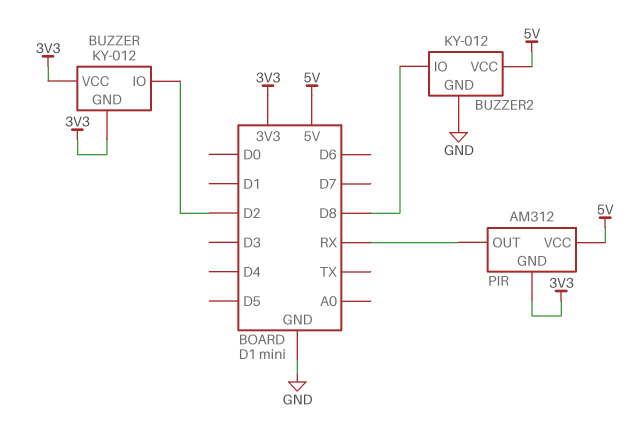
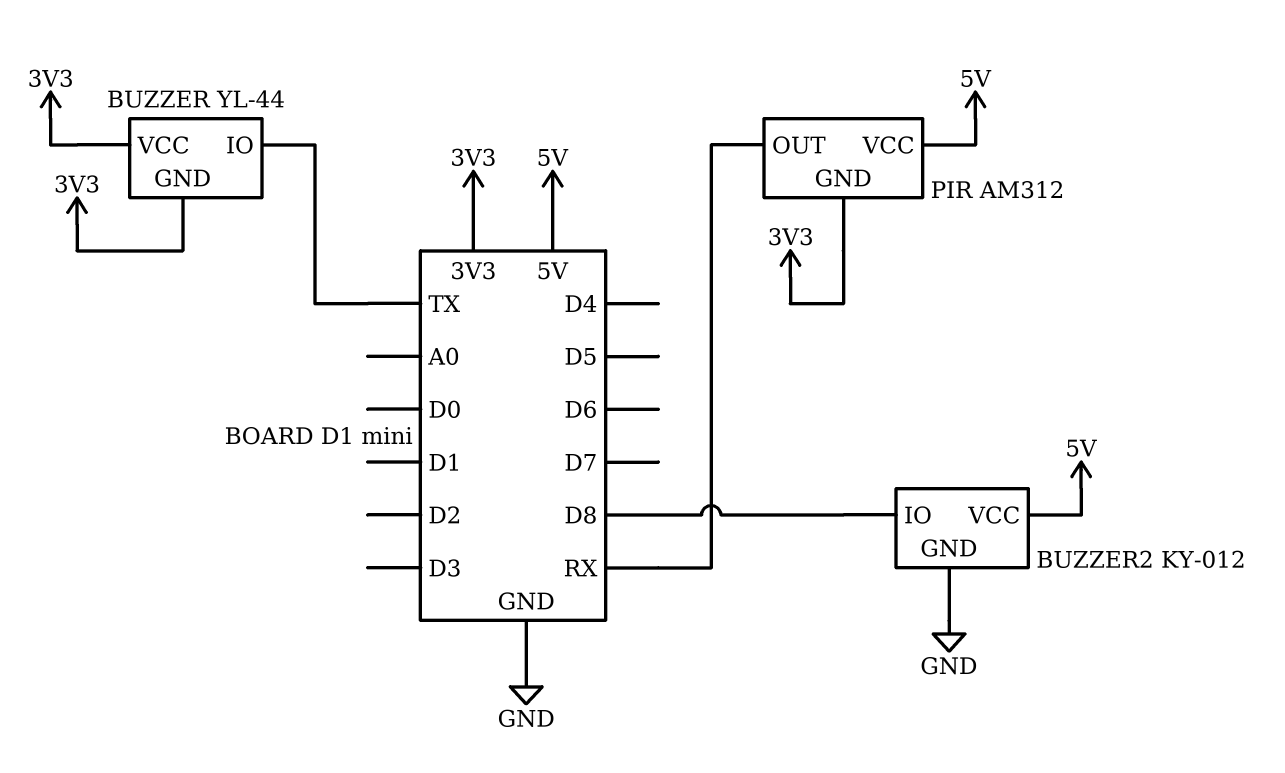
BUZZER: KY-012 -> YL-44
BUZZER pin IO: D2 -> TX

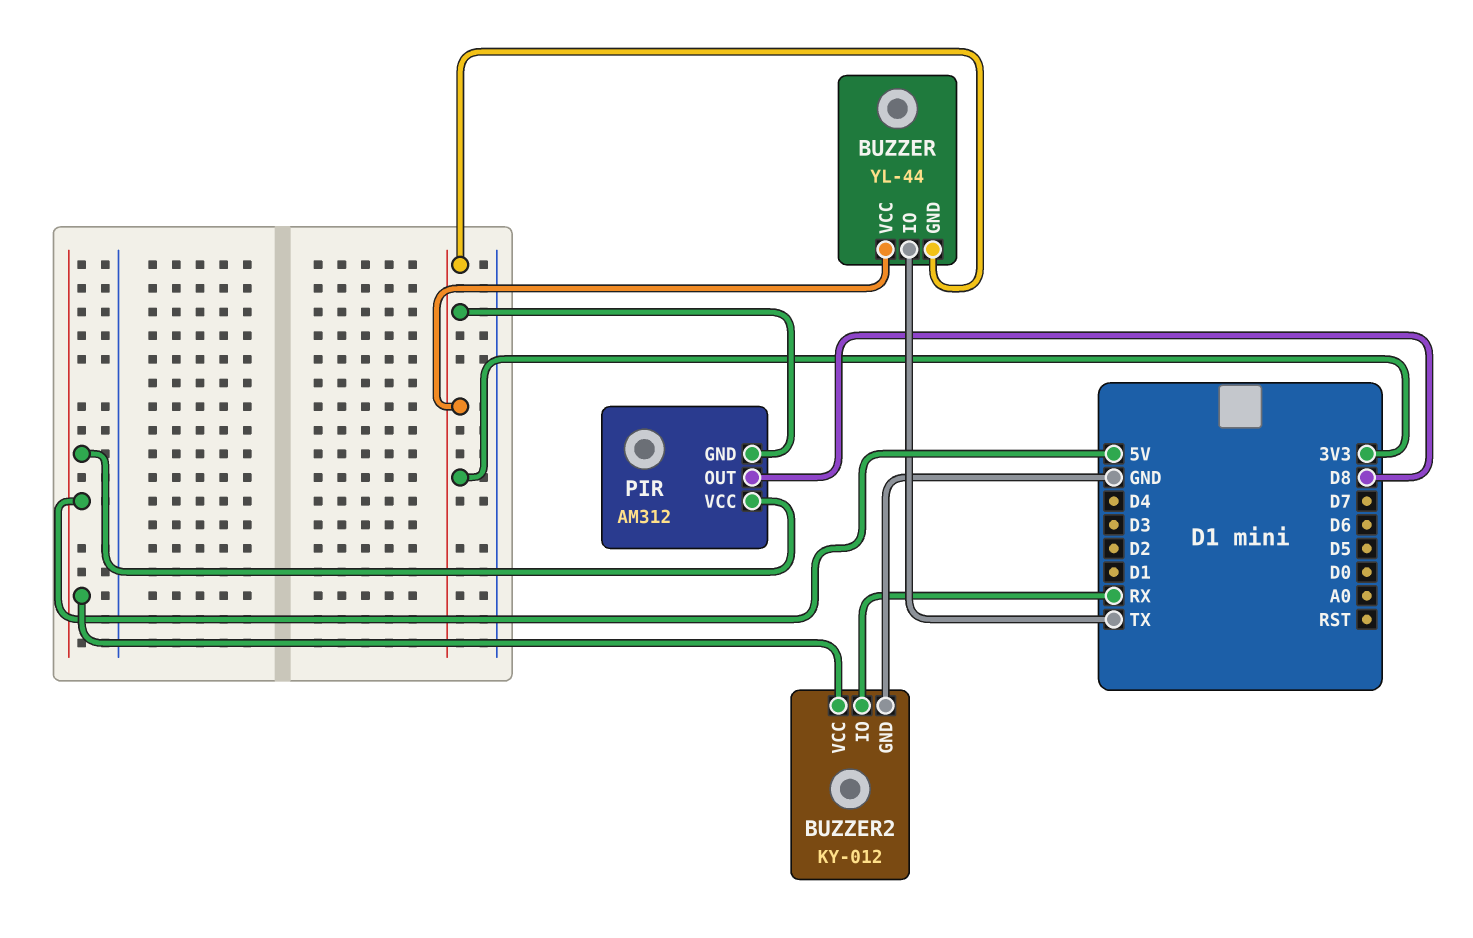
BUZZER2 pin IO: D8 -> RX
PIR pin OUT: RX -> D8

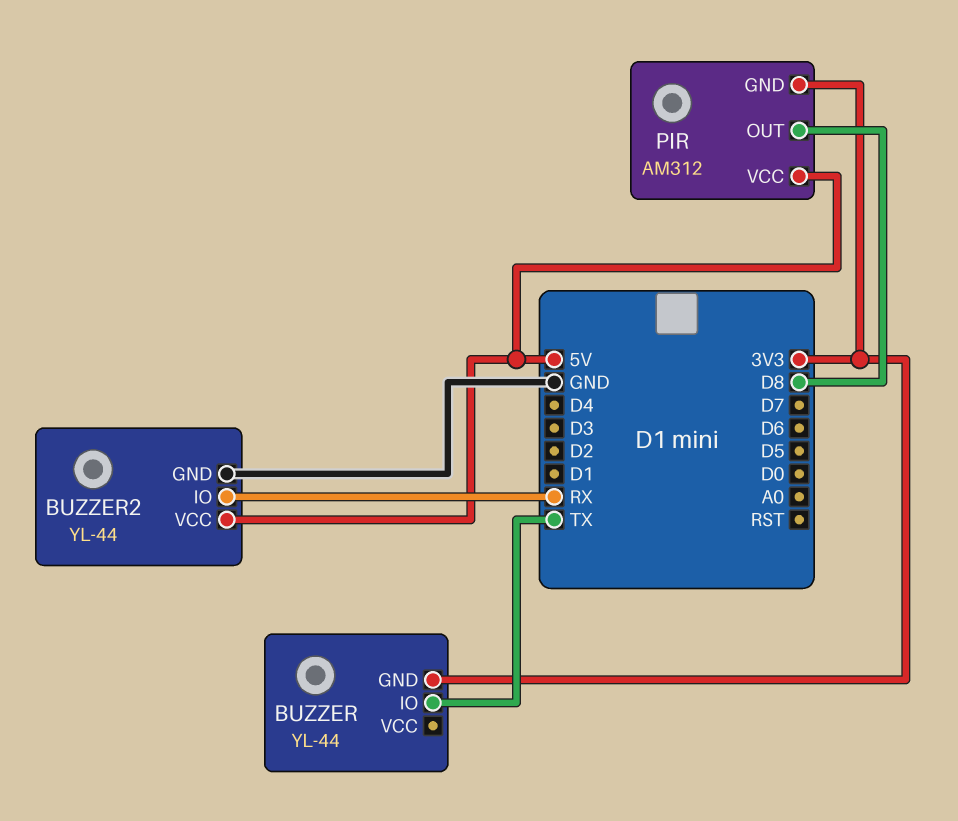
BUZZER pin VCC: 3V3 -> none
BUZZER2: KY-012 -> YL-44

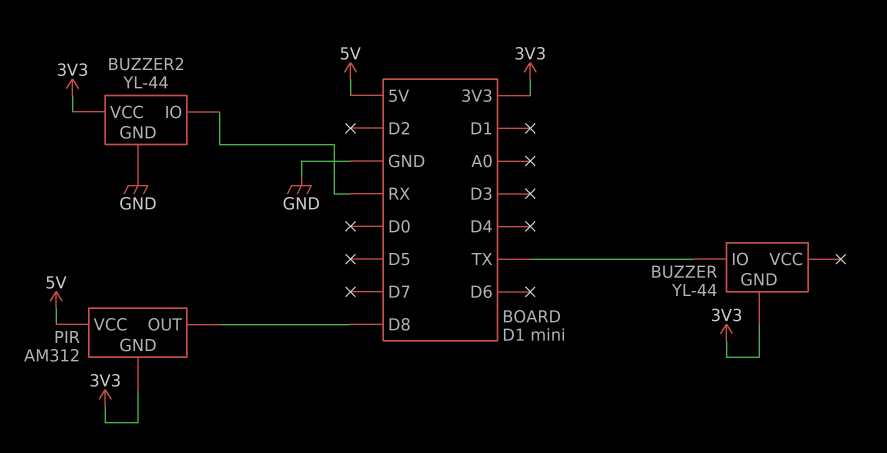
BUZZER2 pin VCC: 5V -> 3V3

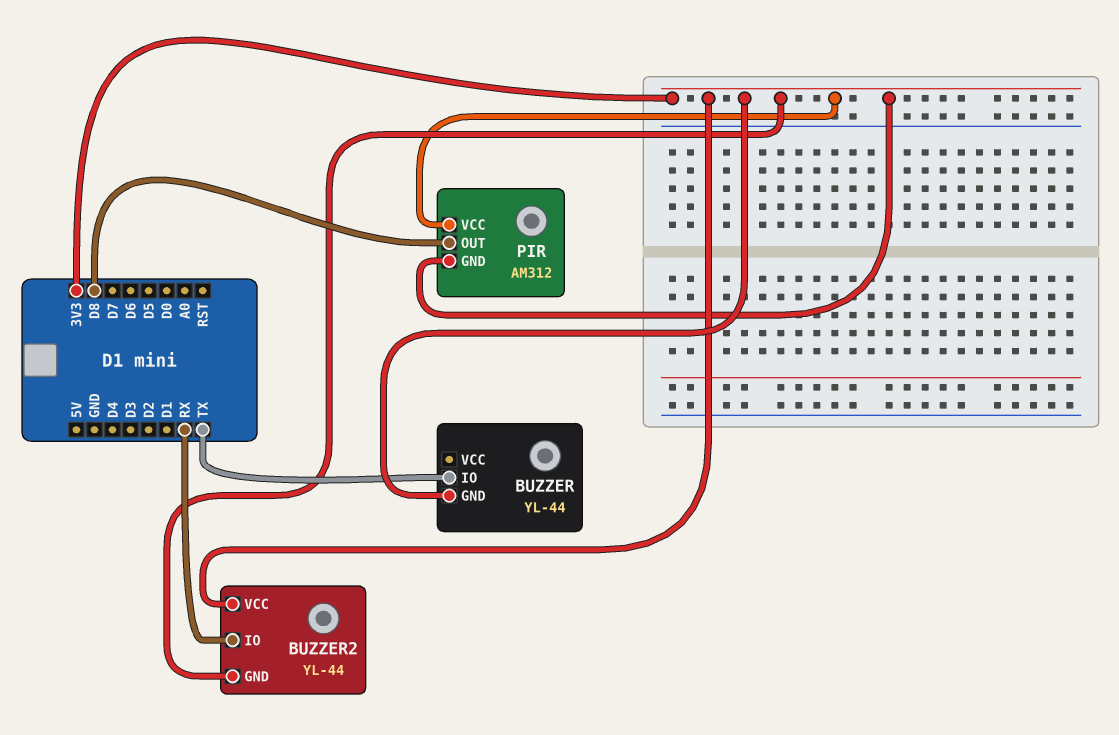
BUZZER2 pin GND: GND -> 3V3
PIR pin VCC: 5V -> 3V3

